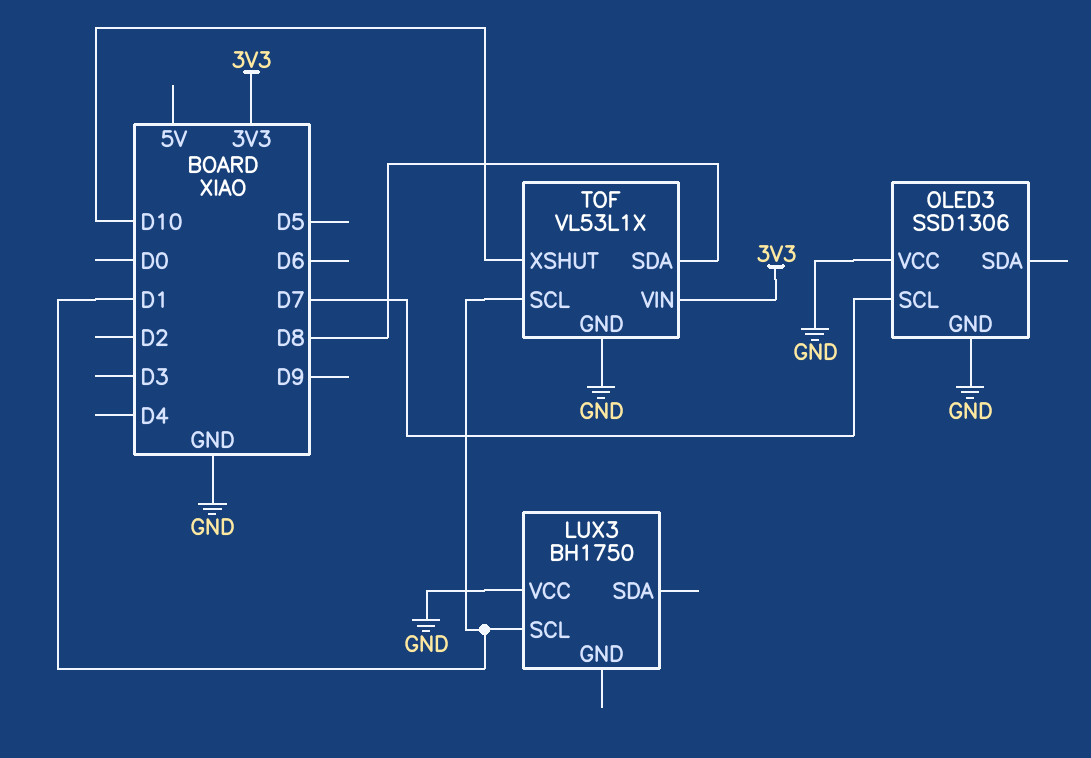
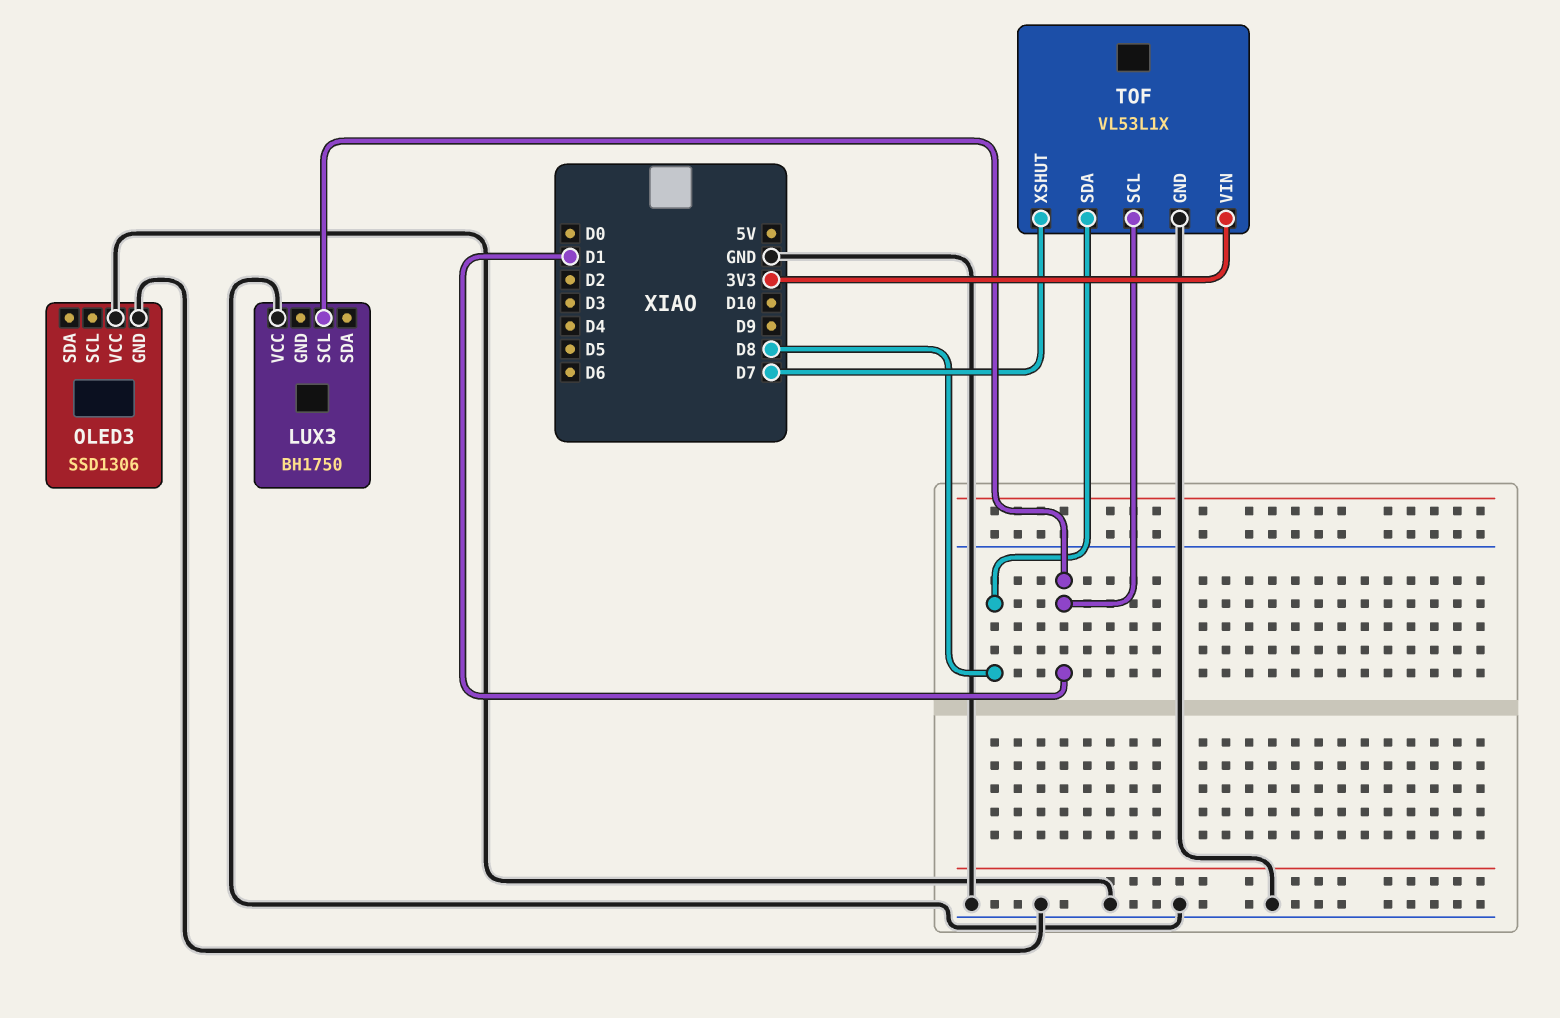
OLED3 pin SCL: D7 -> none
TOF pin XSHUT: D10 -> D7

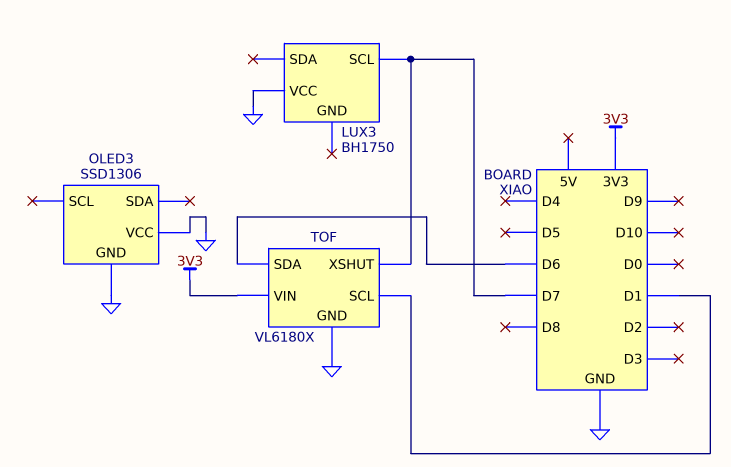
LUX3 pin SCL: D1 -> D7
TOF: VL53L1X -> VL6180X
TOF pin SDA: D8 -> D6

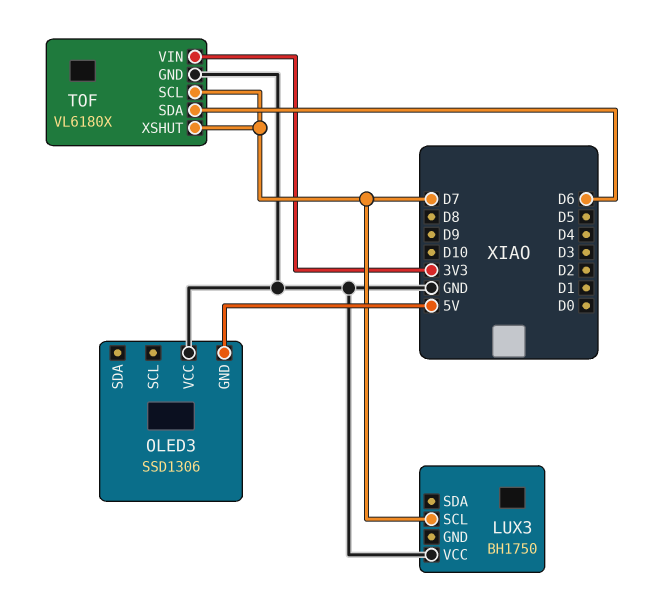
OLED3 pin GND: GND -> 5V
TOF pin SCL: D1 -> D7

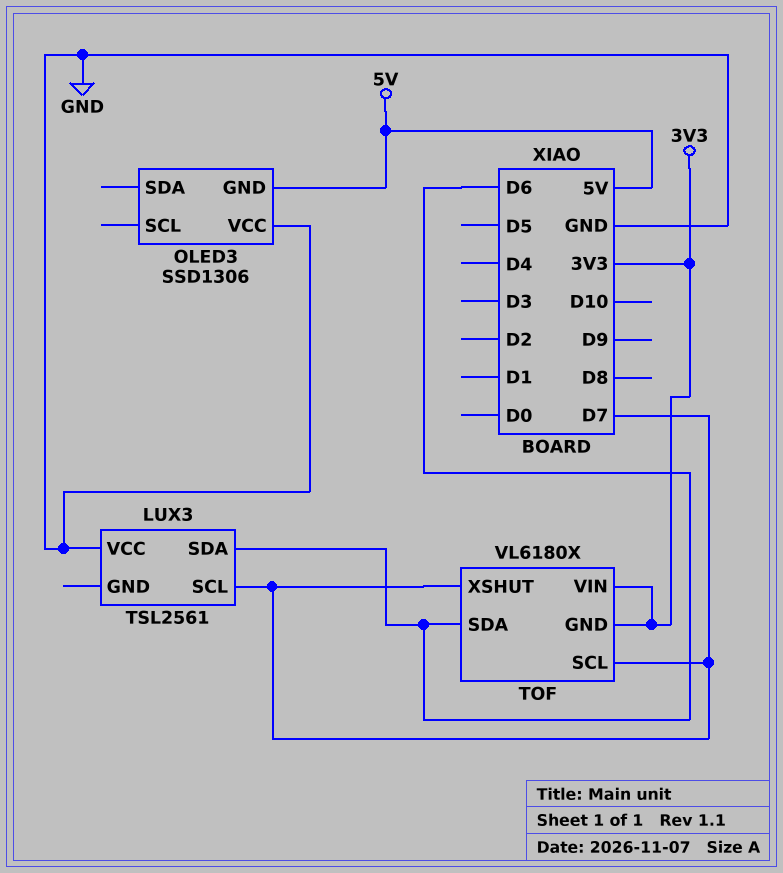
LUX3: BH1750 -> TSL2561
LUX3 pin SDA: none -> D6
TOF pin GND: GND -> 3V3

